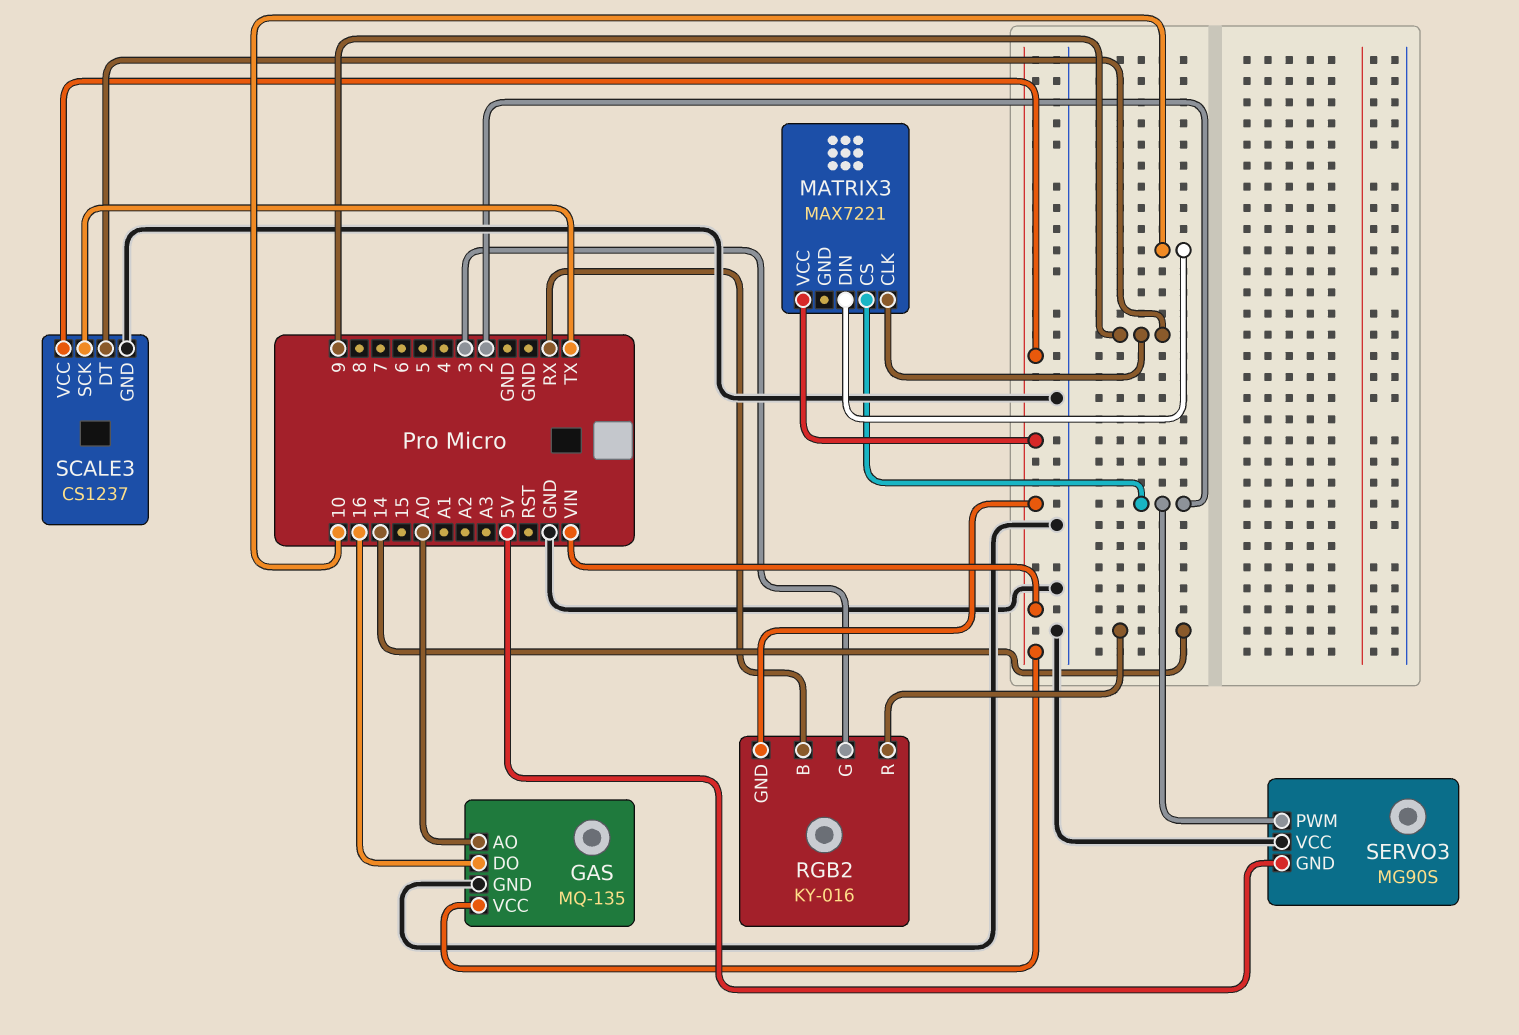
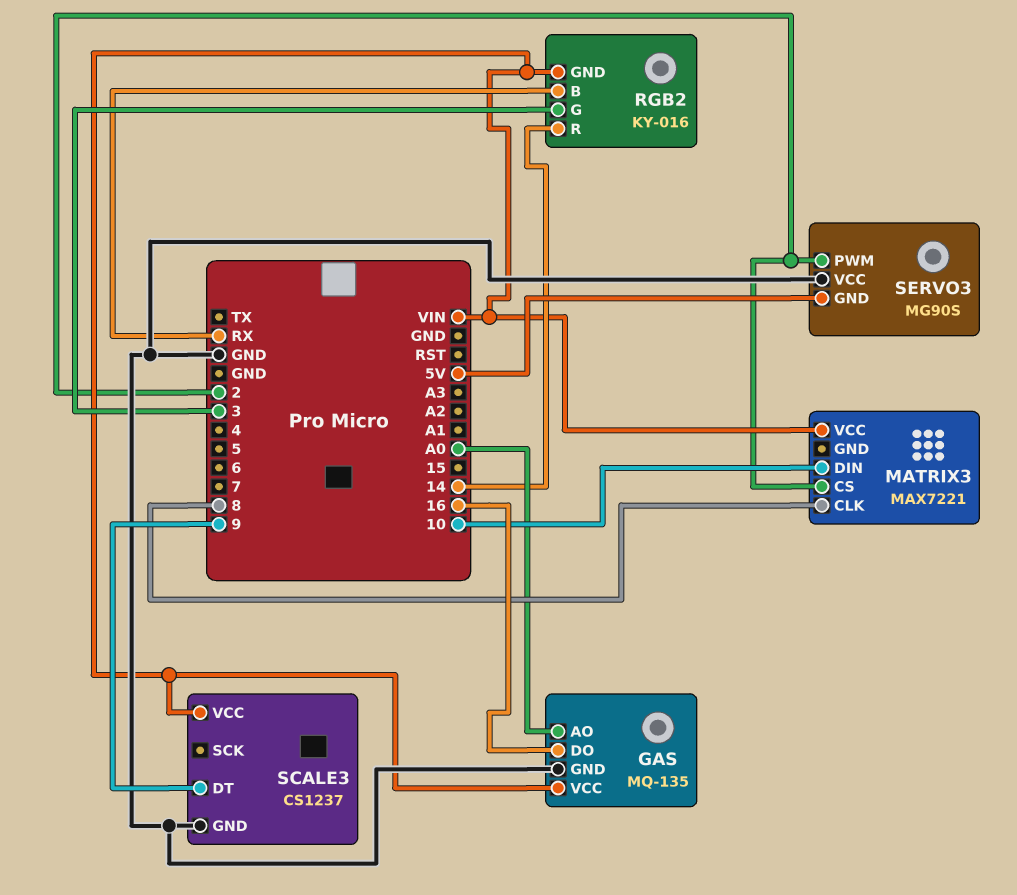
MATRIX3 pin CLK: 9 -> 8
SCALE3 pin SCK: TX -> none

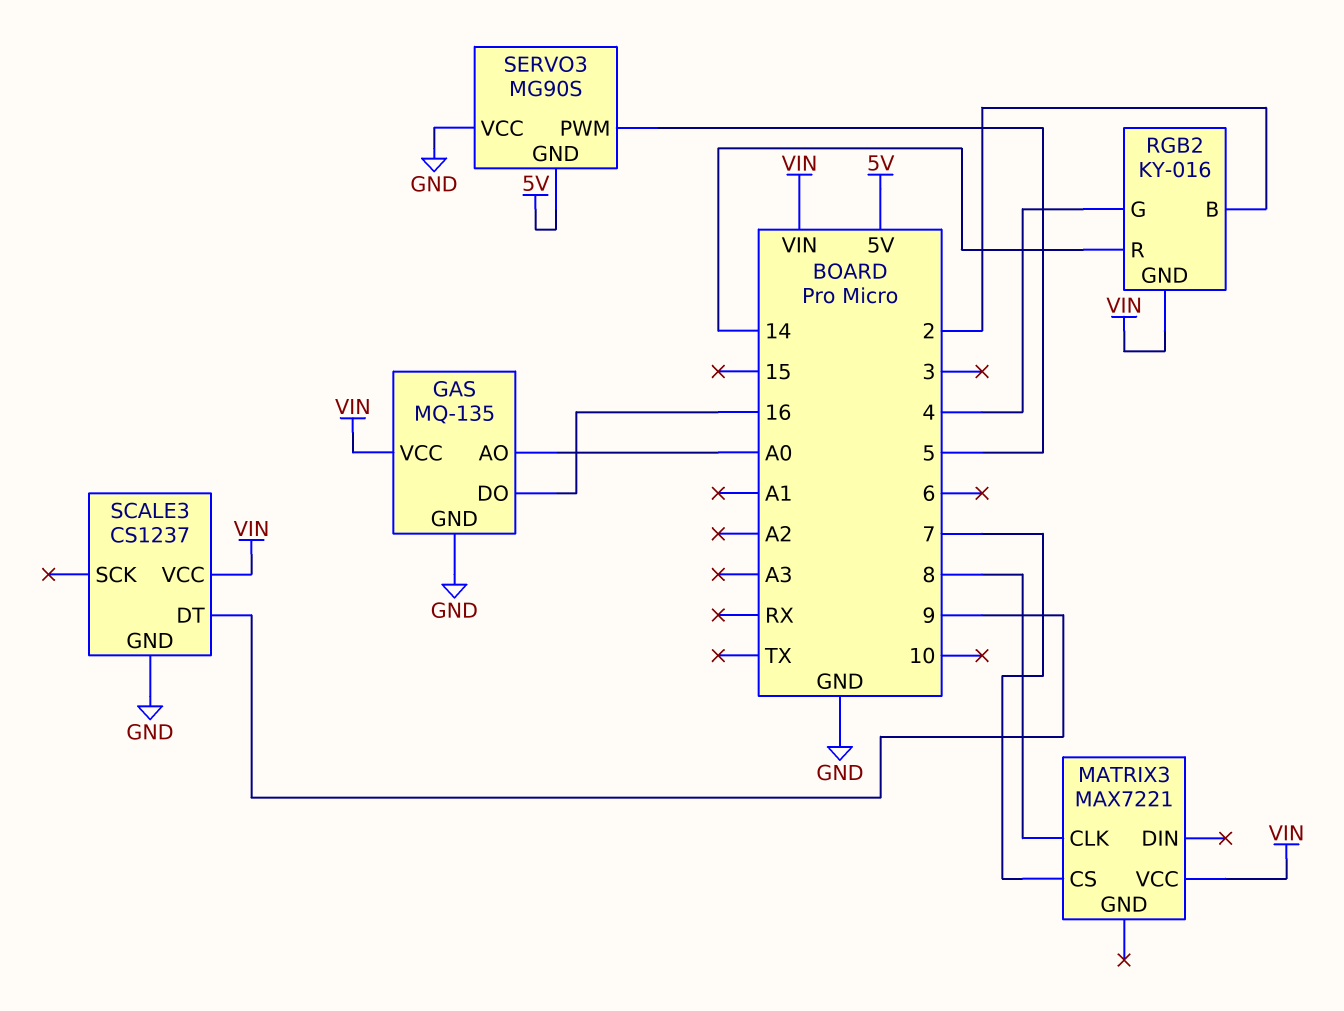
MATRIX3 pin CS: 2 -> 7
MATRIX3 pin DIN: 10 -> none
RGB2 pin B: RX -> 2
RGB2 pin G: 3 -> 4
SERVO3 pin PWM: 2 -> 5

